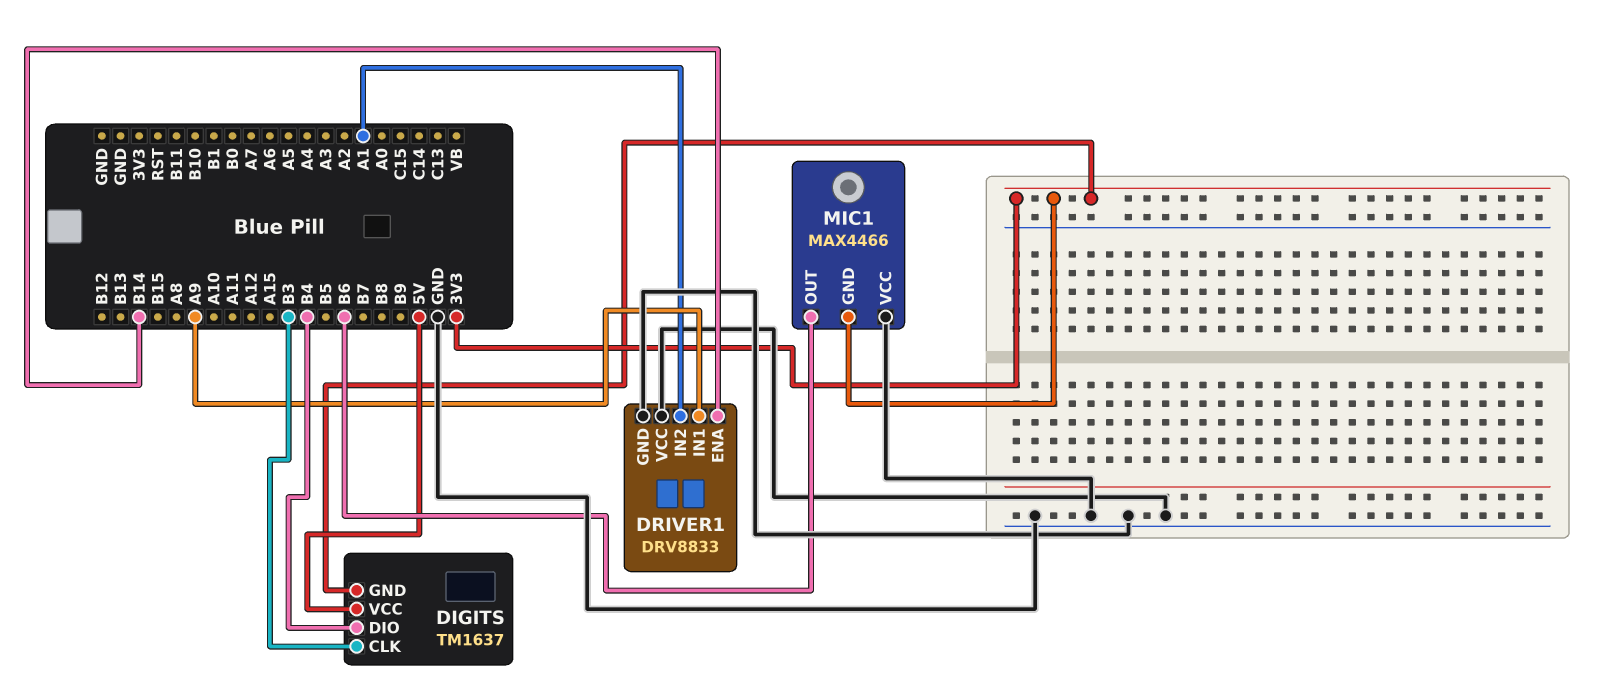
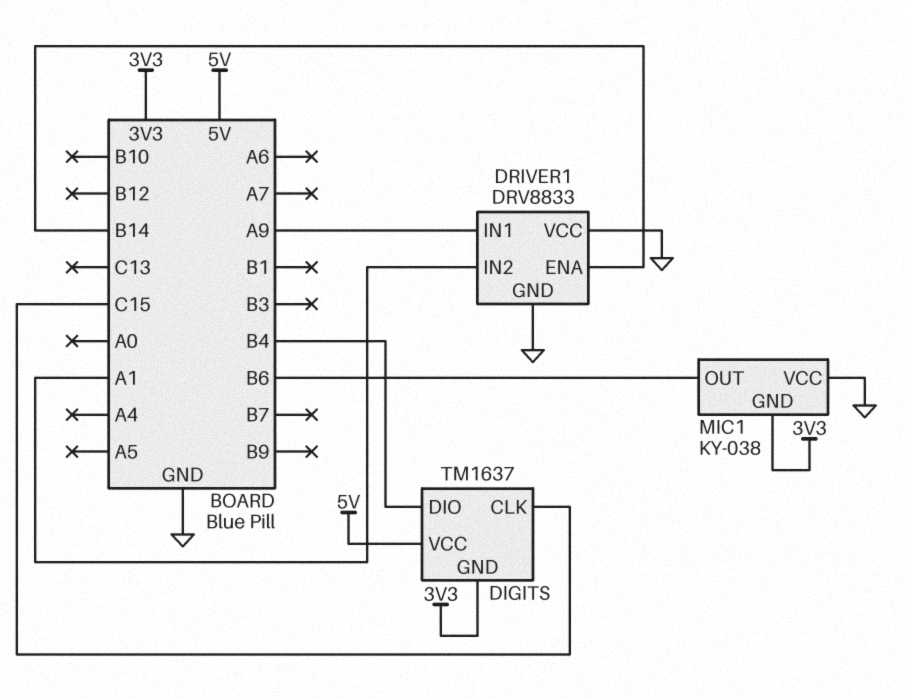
DIGITS pin CLK: B3 -> C15
MIC1: MAX4466 -> KY-038

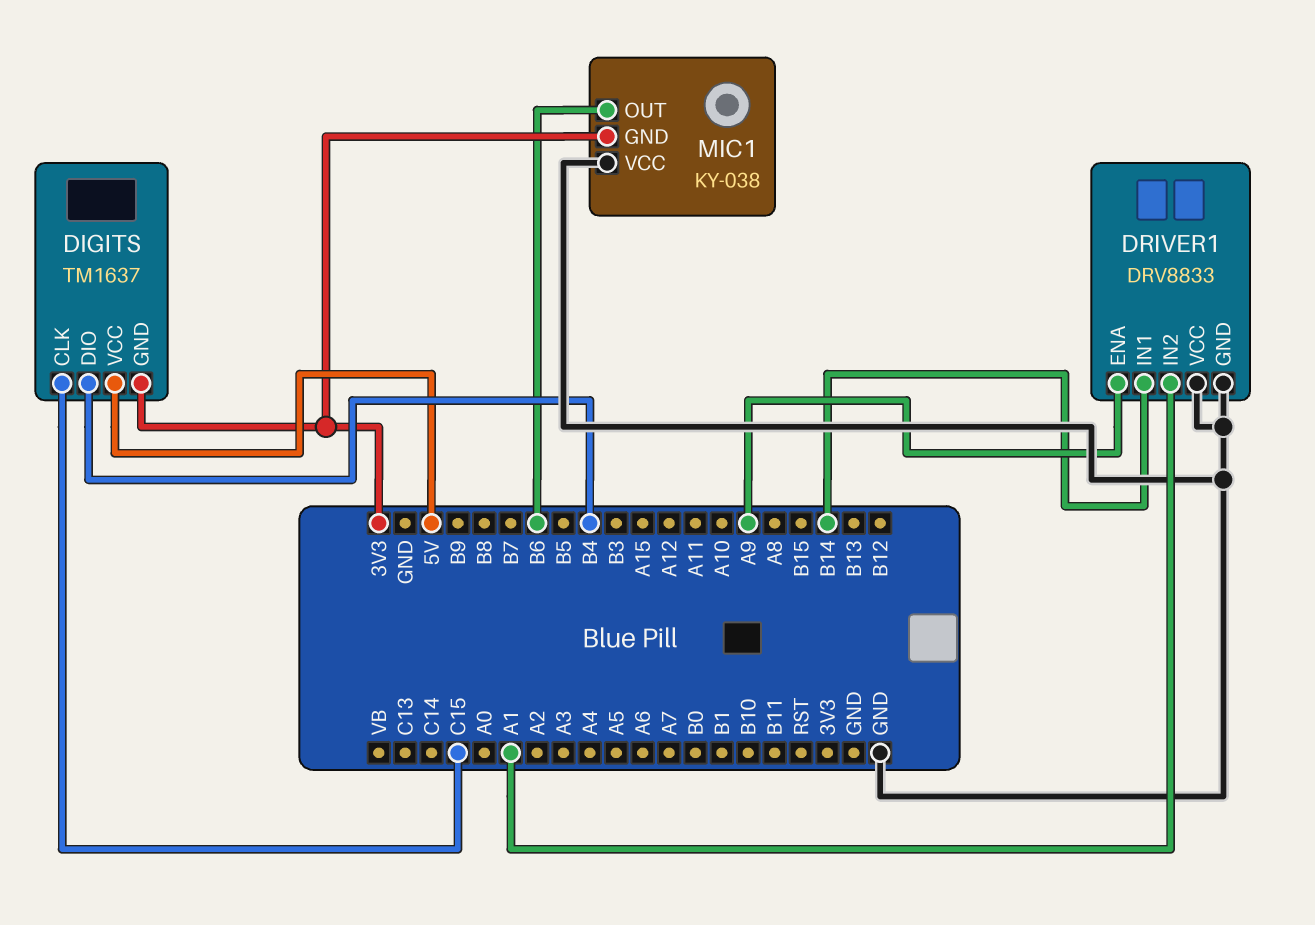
DRIVER1 pin ENA: B14 -> A9
DRIVER1 pin IN1: A9 -> B14

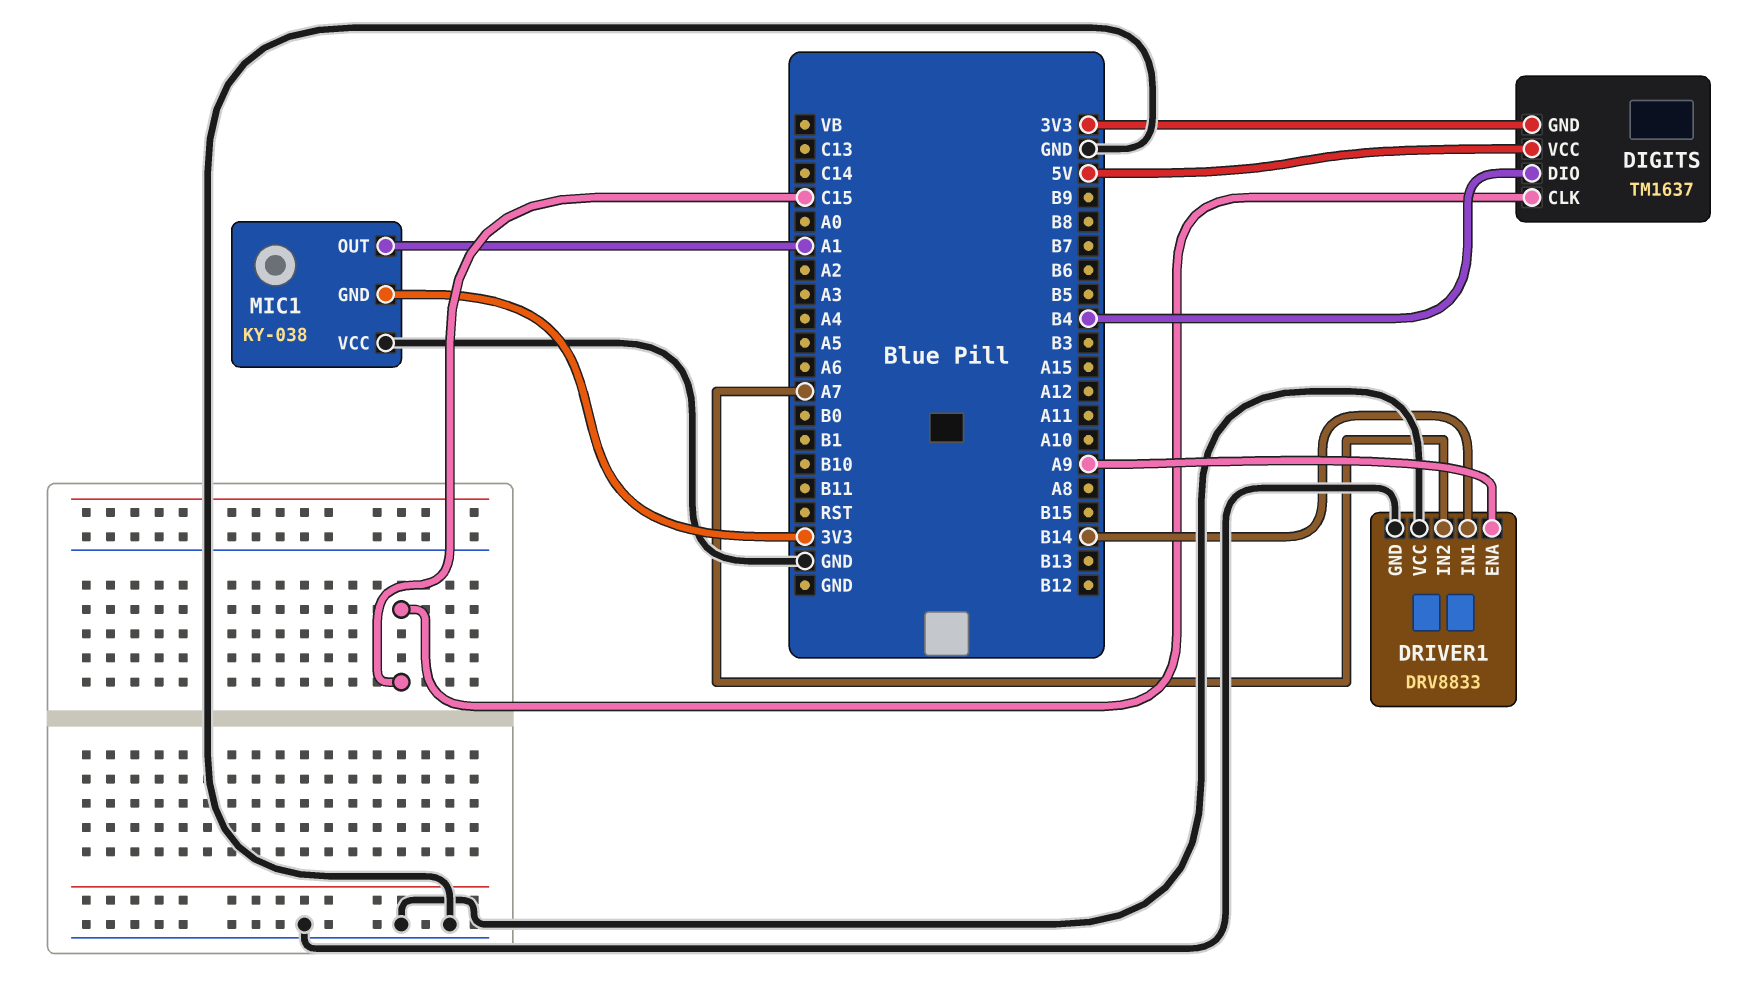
DRIVER1 pin IN2: A1 -> A7
MIC1 pin OUT: B6 -> A1

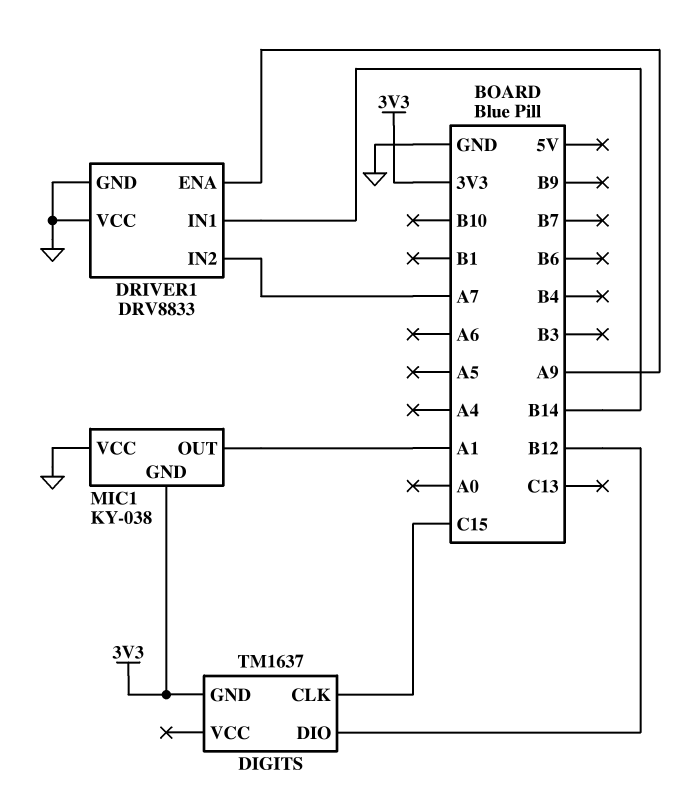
DIGITS pin DIO: B4 -> B12
DIGITS pin VCC: 5V -> none

